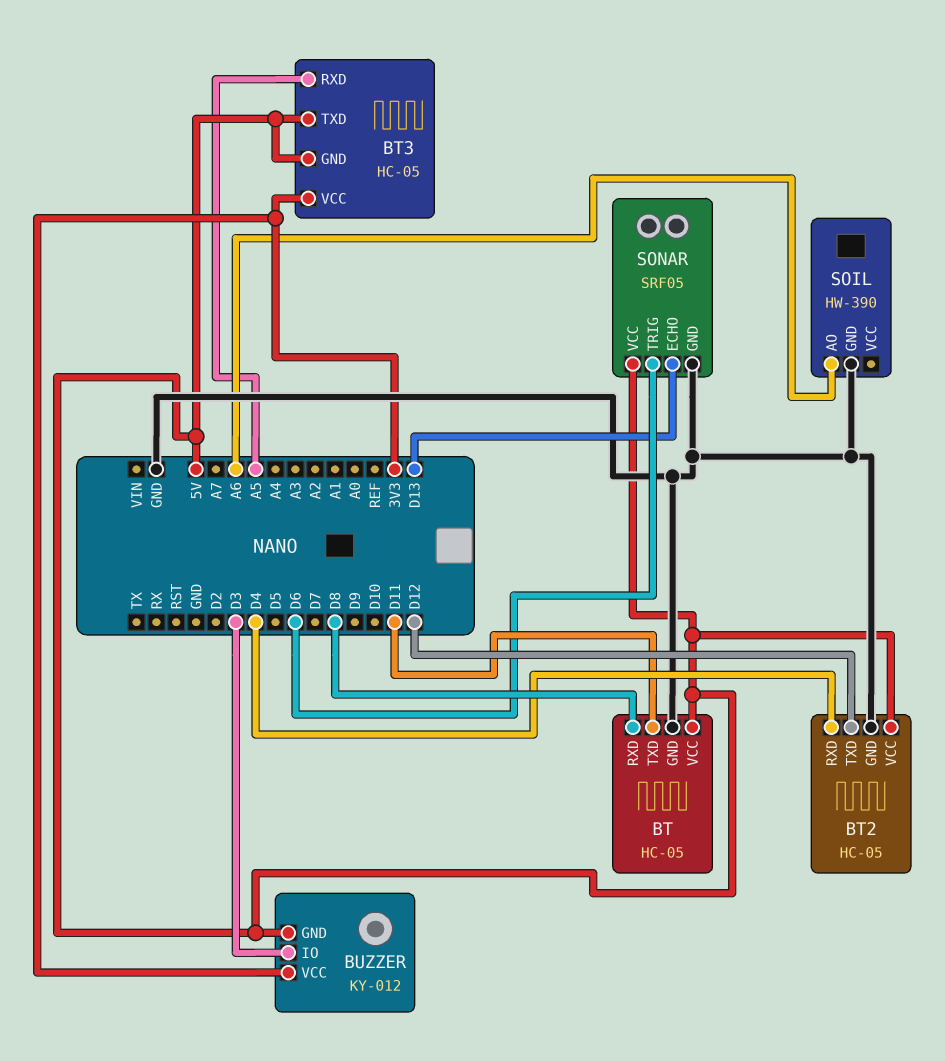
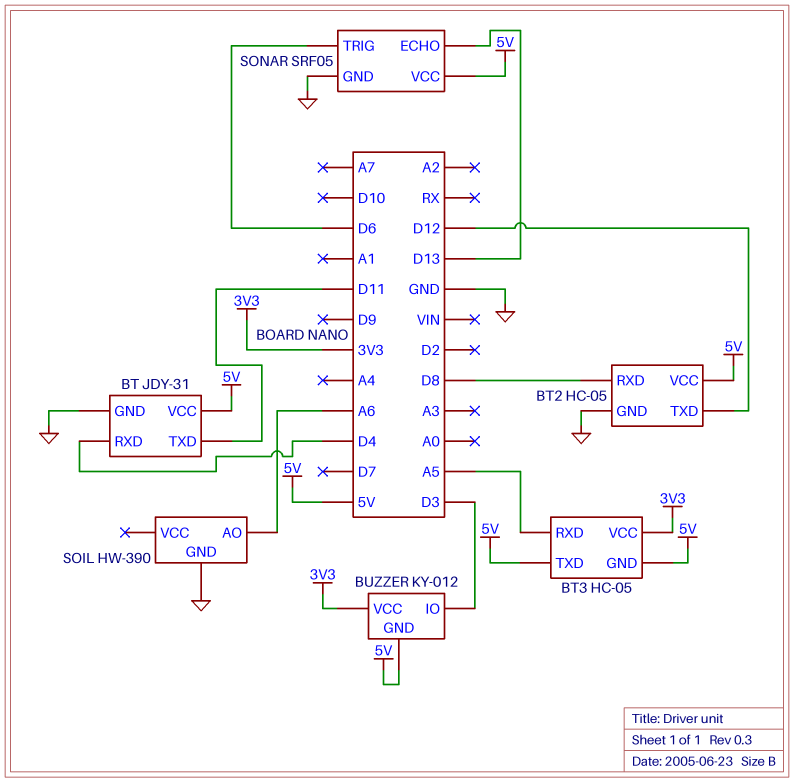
BT: HC-05 -> JDY-31
BT pin RXD: D8 -> D4
BT2 pin RXD: D4 -> D8

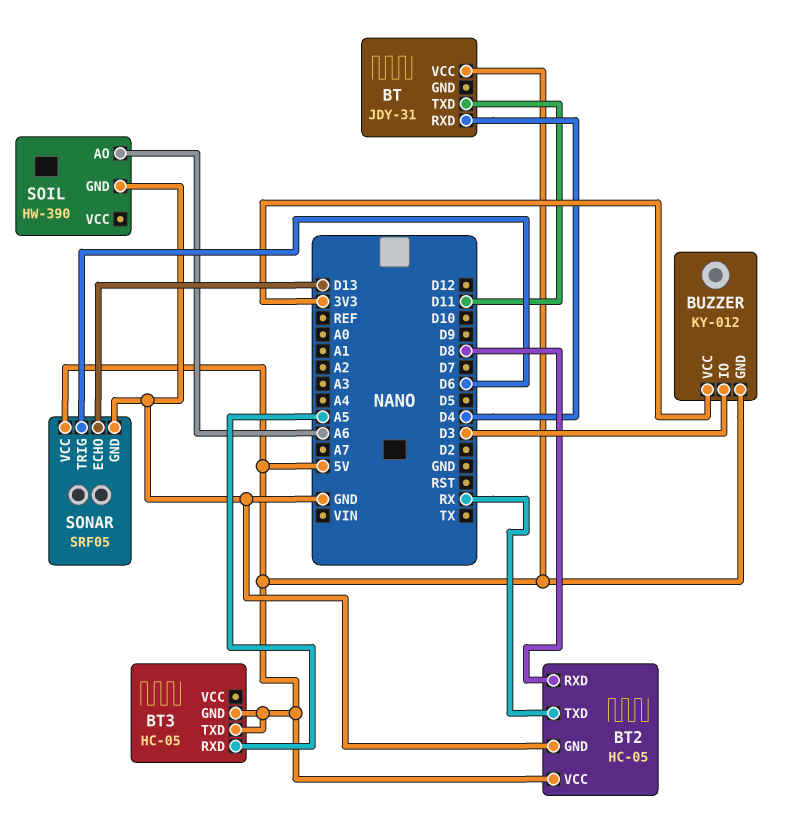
BT pin GND: GND -> none
BT2 pin TXD: D12 -> RX
BT3 pin VCC: 3V3 -> none

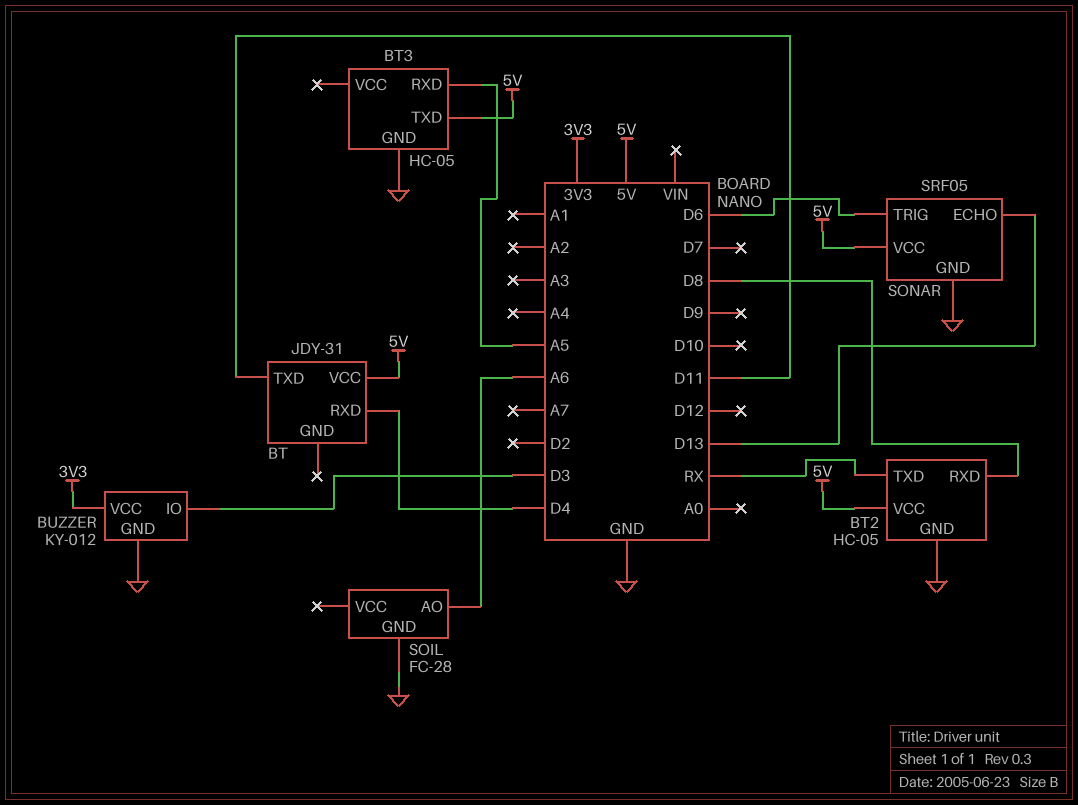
BT3 pin GND: 5V -> GND
BUZZER pin GND: 5V -> GND
SOIL: HW-390 -> FC-28

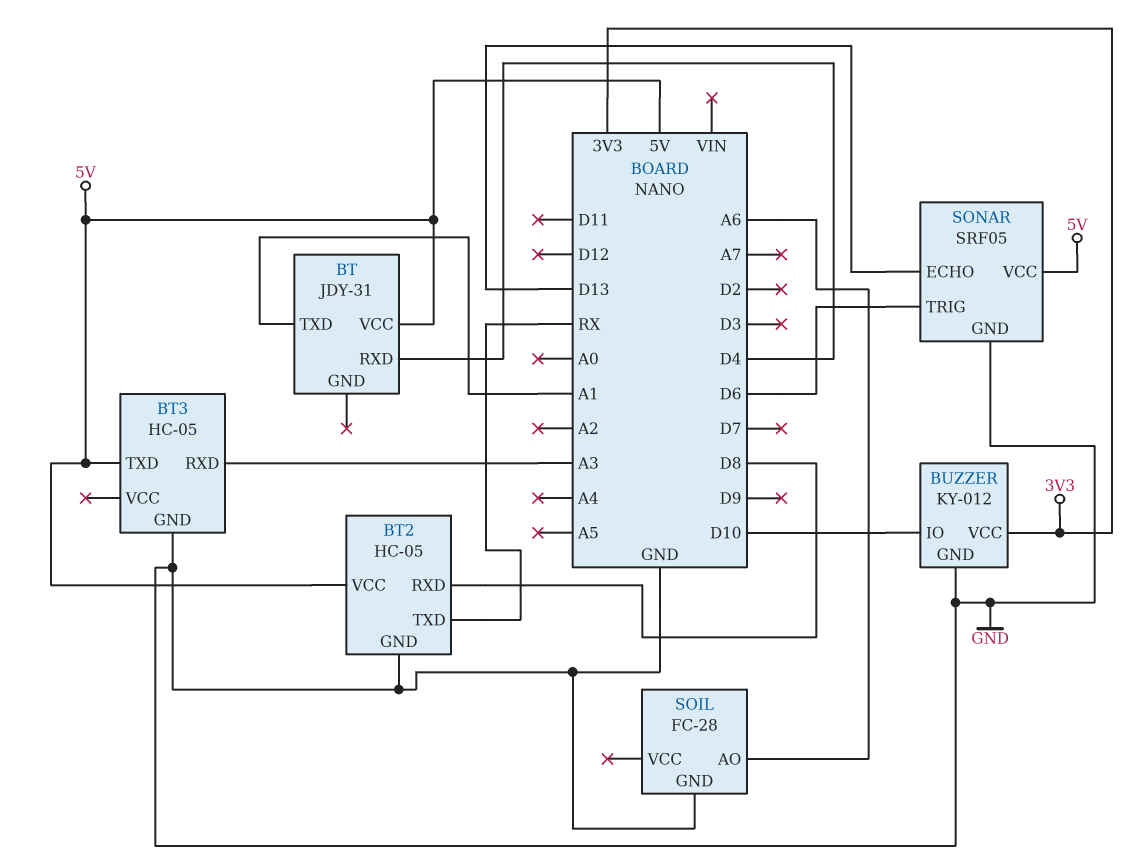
BT pin TXD: D11 -> A1
BT3 pin RXD: A5 -> A3
BUZZER pin IO: D3 -> D10

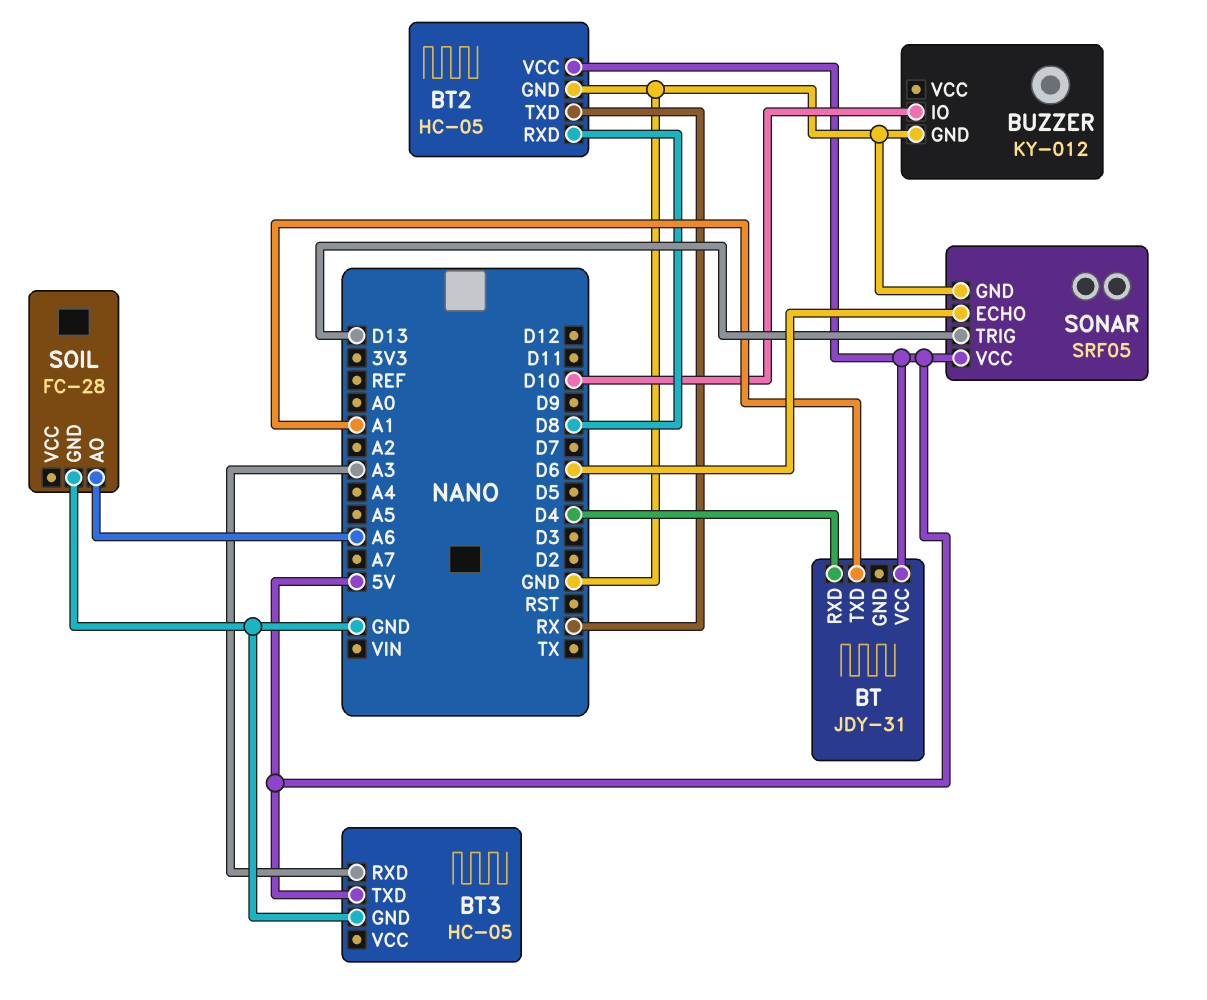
BUZZER pin VCC: 3V3 -> none
SONAR pin ECHO: D13 -> D6
SONAR pin TRIG: D6 -> D13

